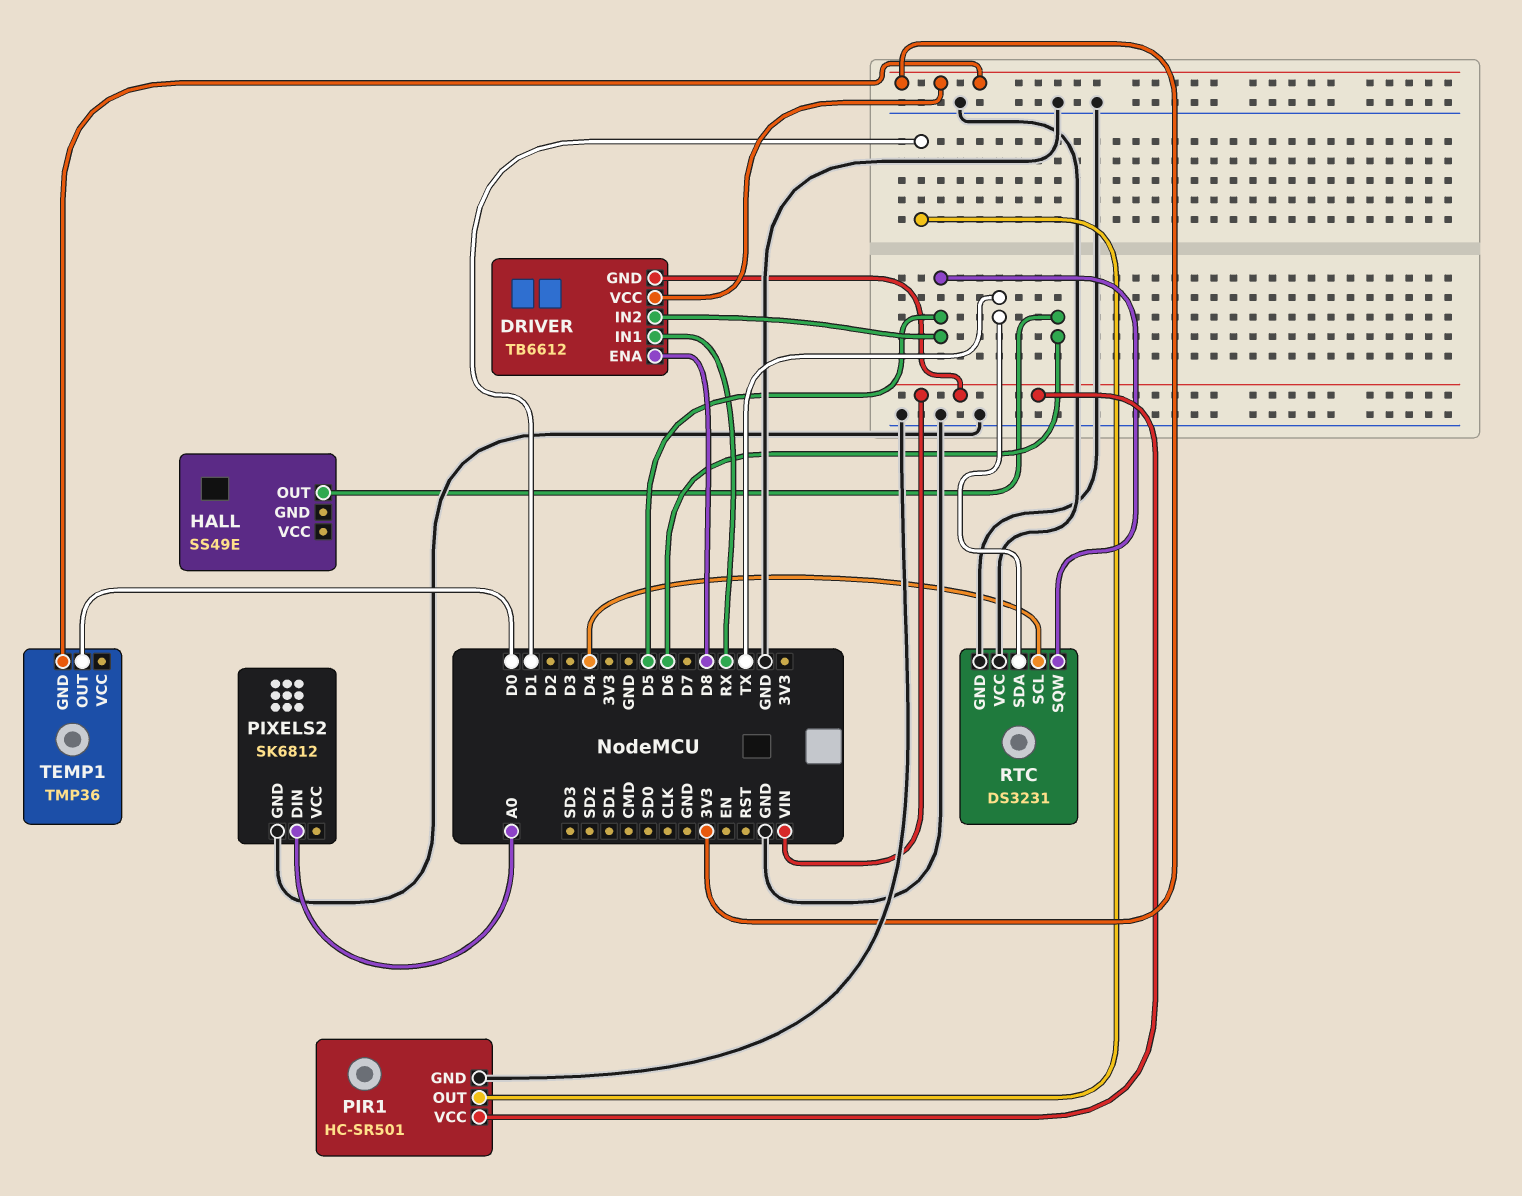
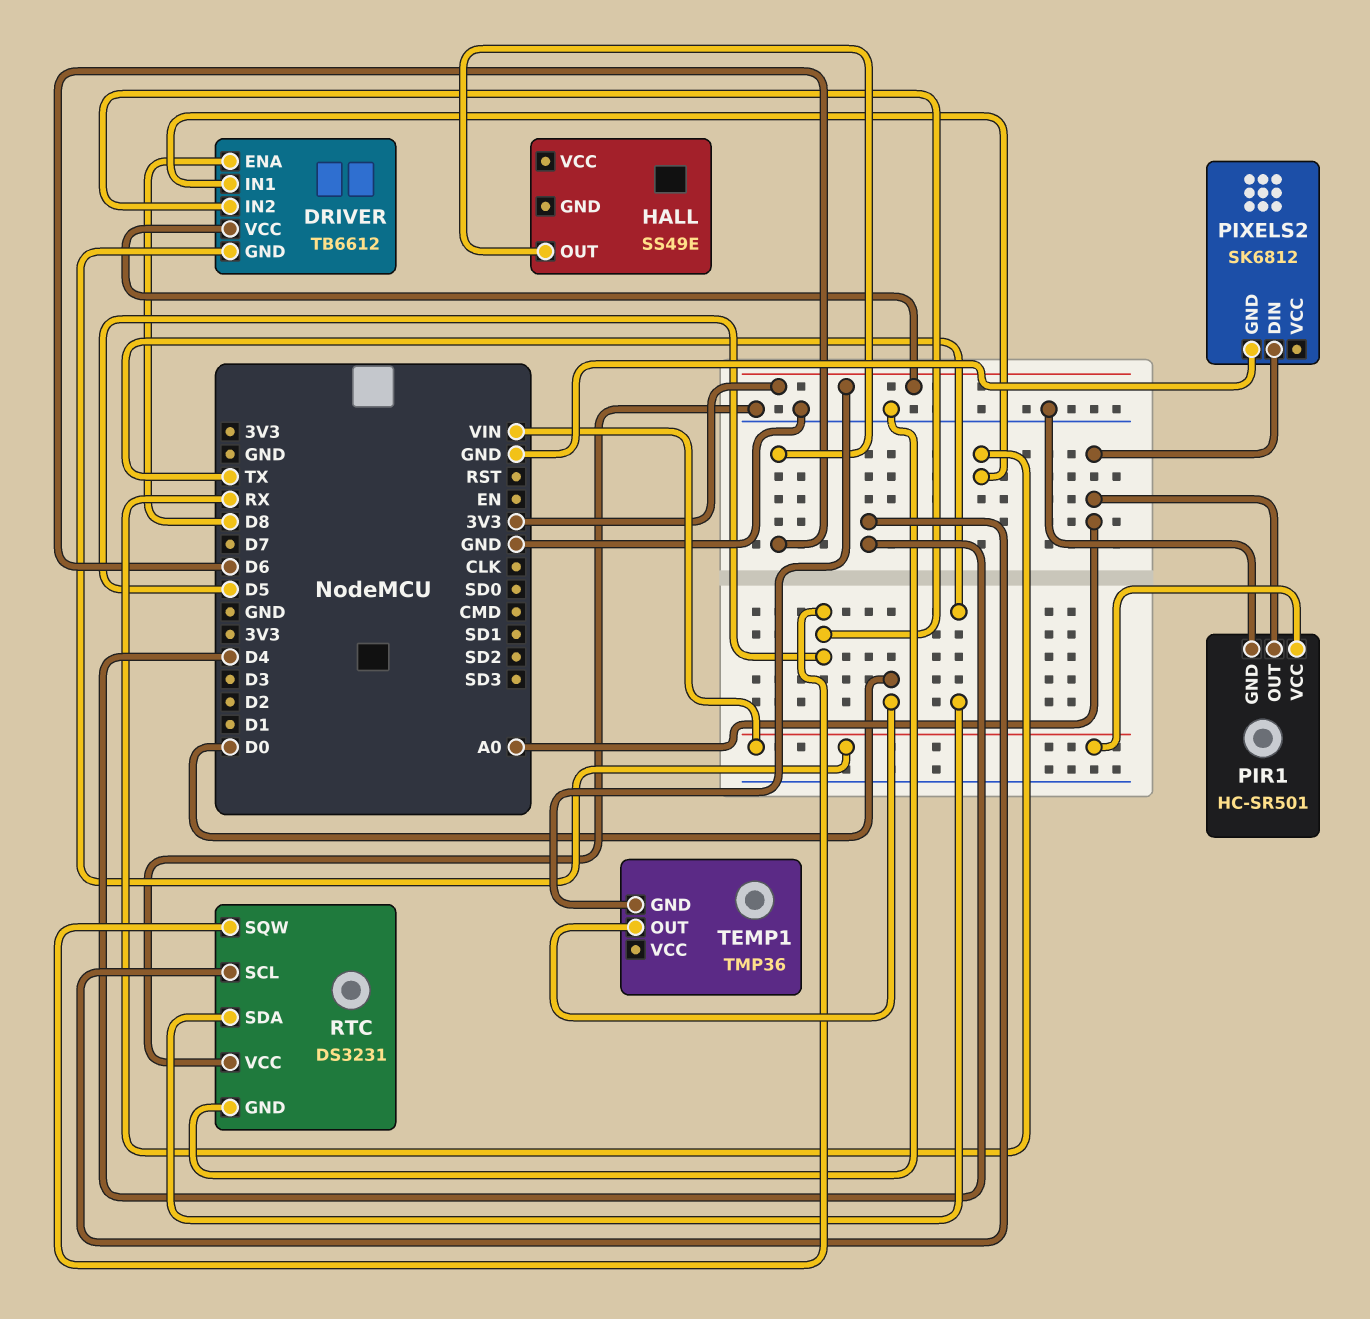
PIR1 pin OUT: D1 -> A0

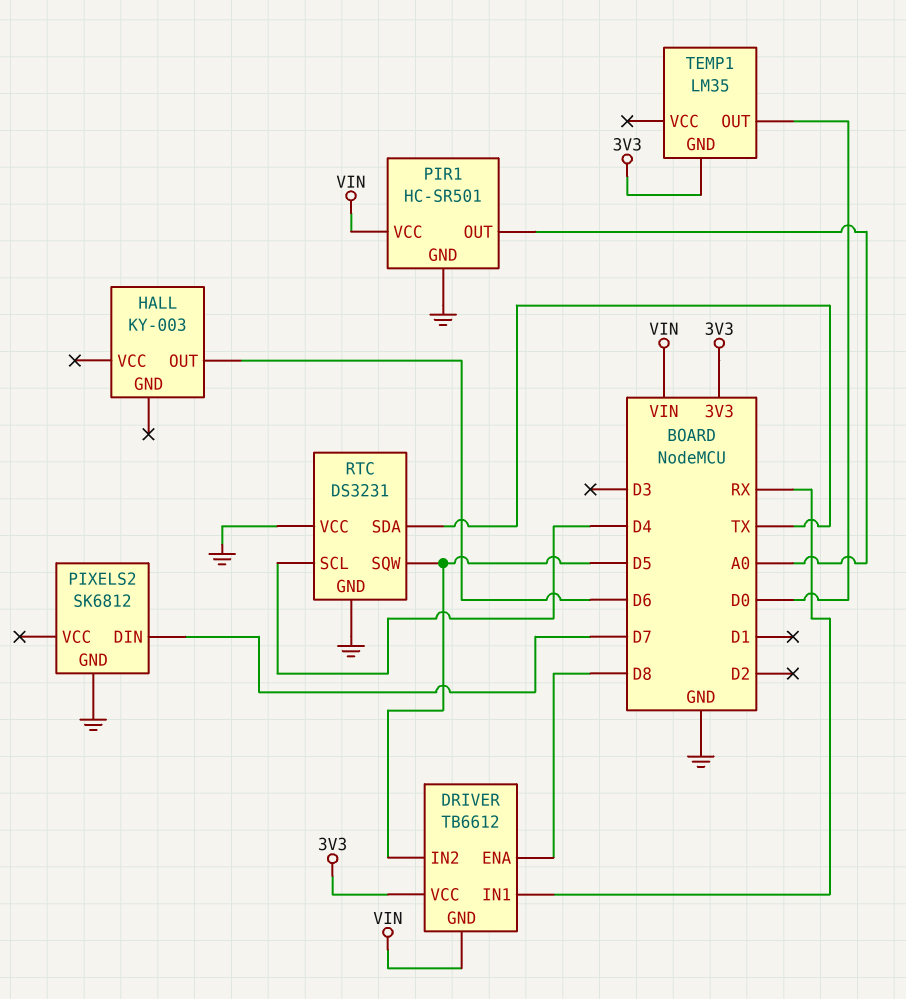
HALL: SS49E -> KY-003
PIXELS2 pin DIN: A0 -> D7
TEMP1: TMP36 -> LM35

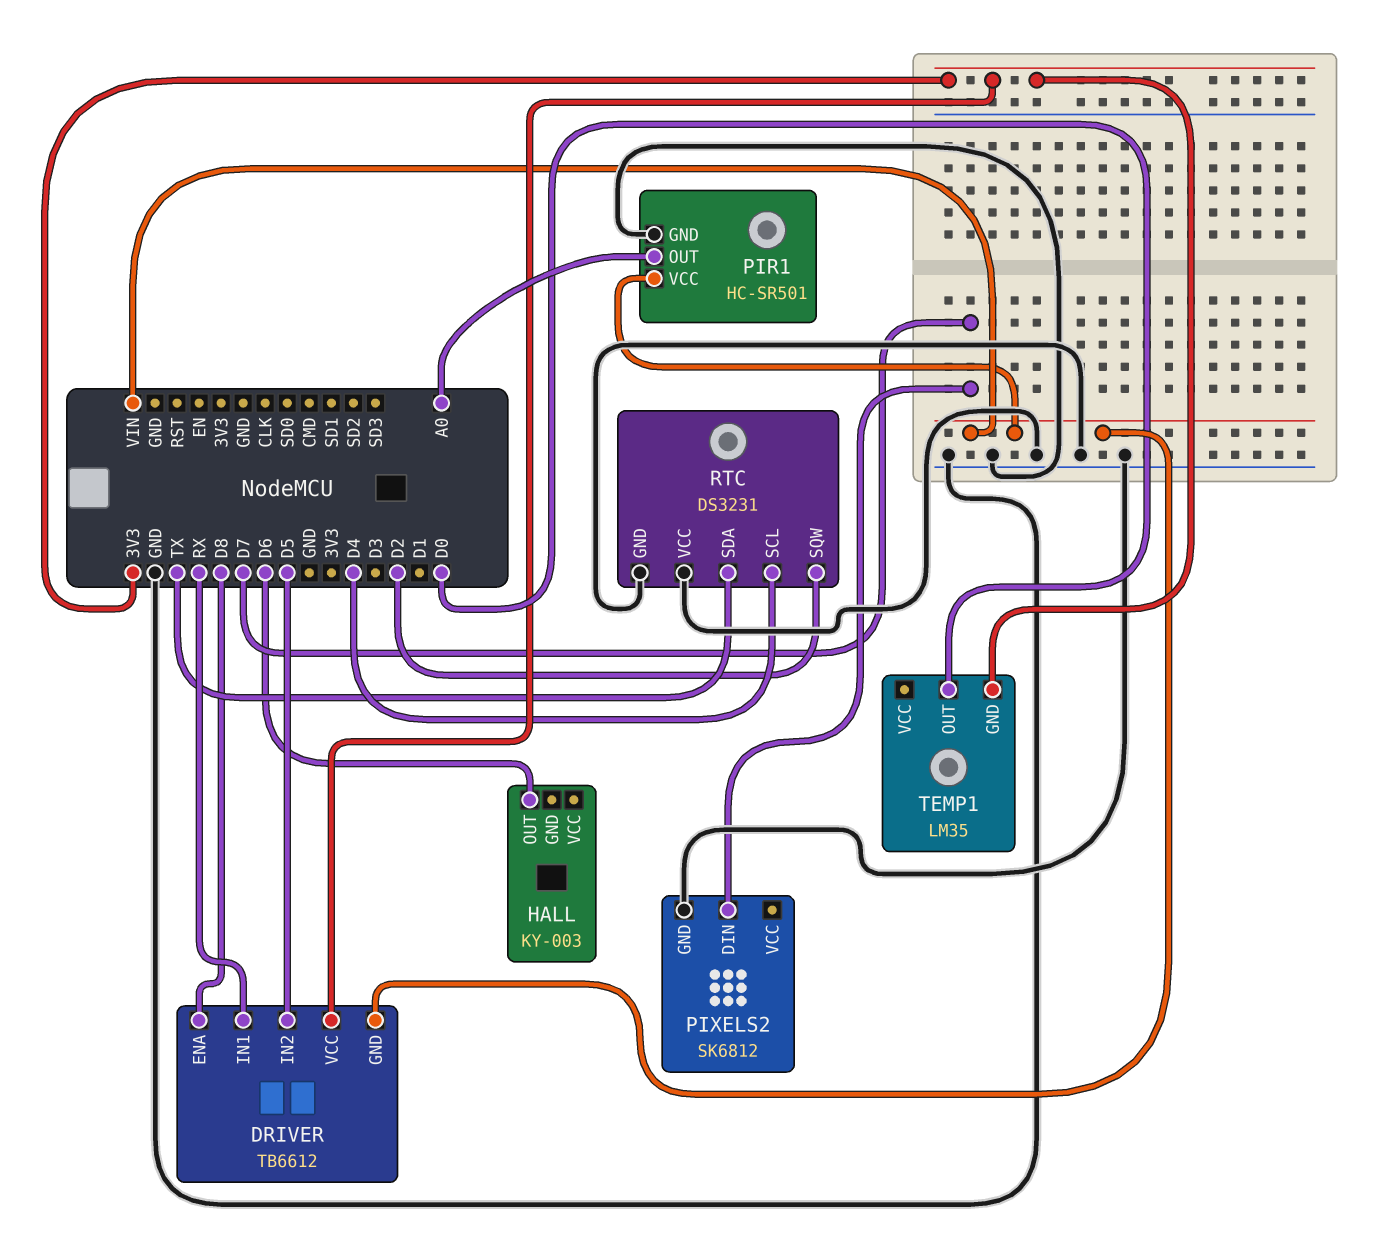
RTC pin SQW: D5 -> D2

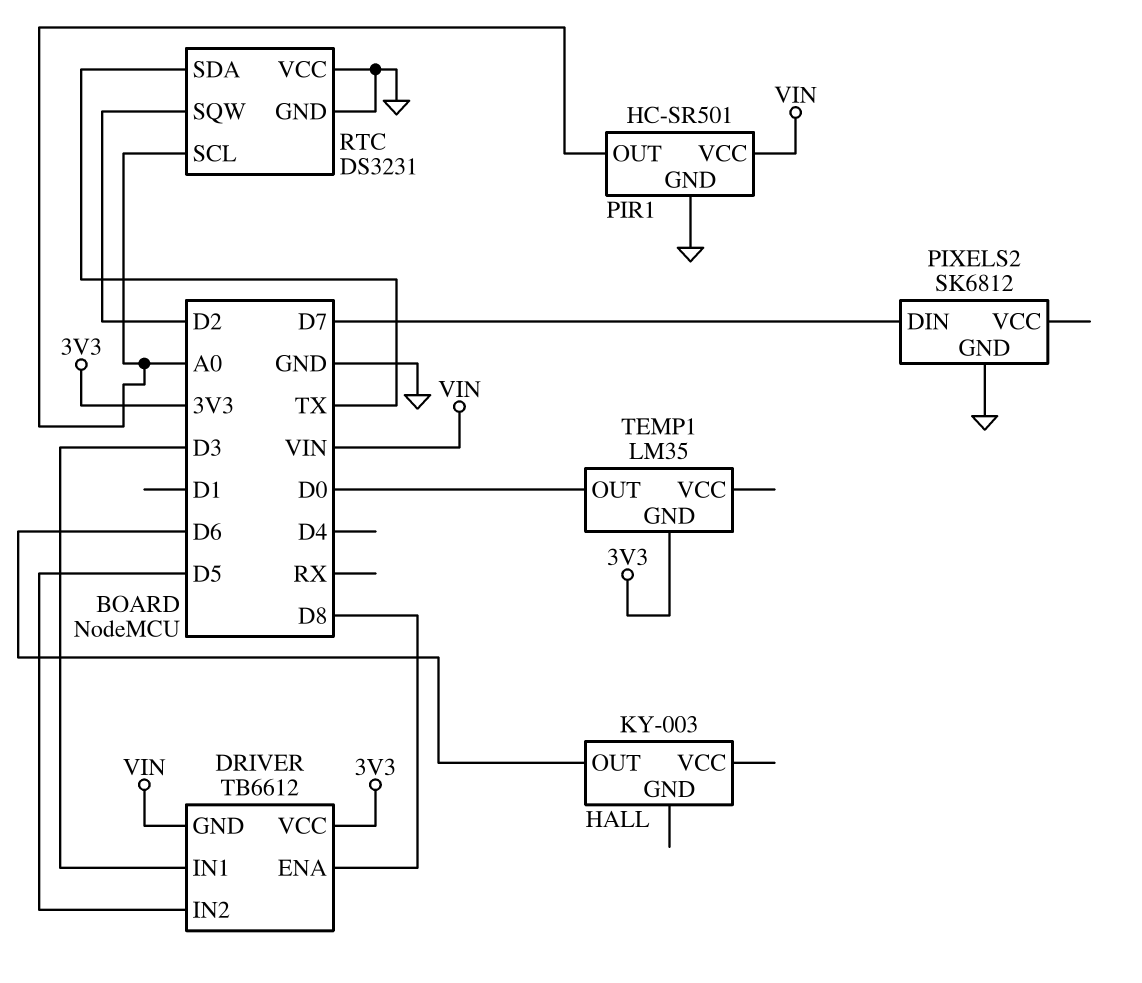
DRIVER pin IN1: RX -> D3
RTC pin SCL: D4 -> A0

